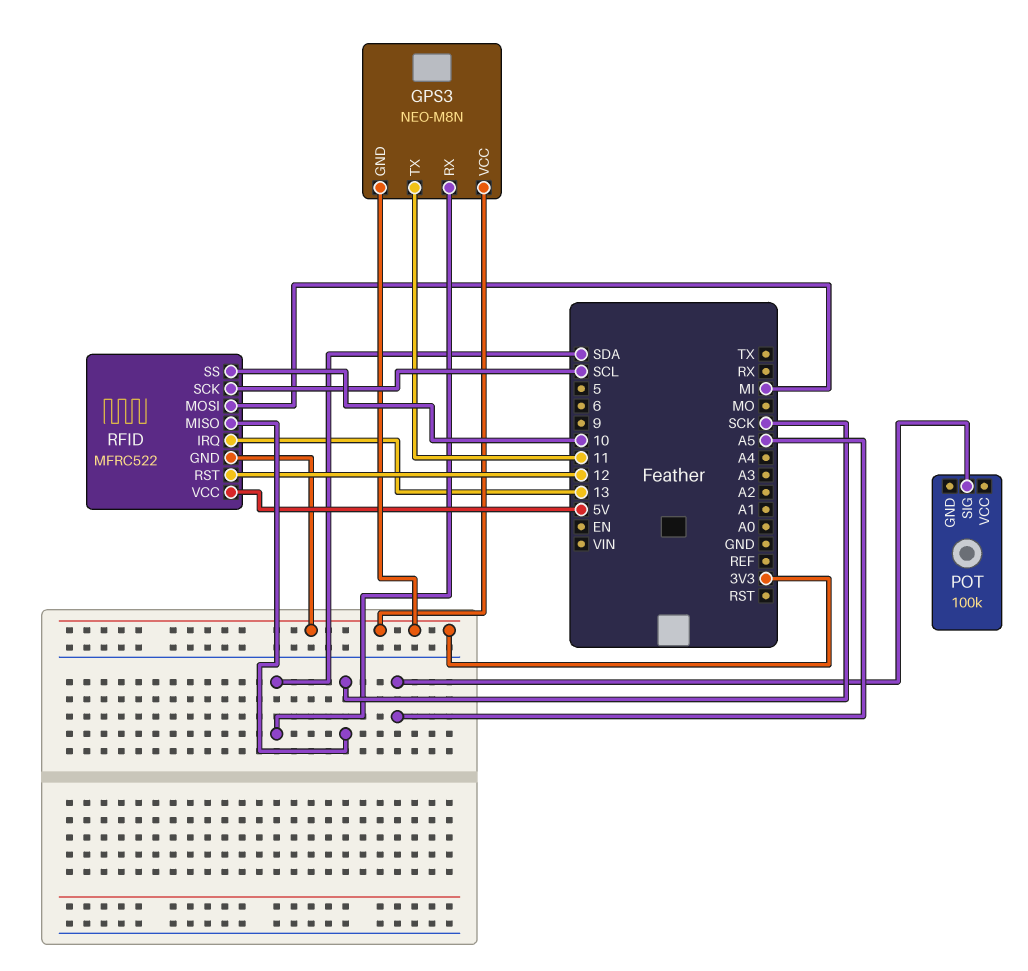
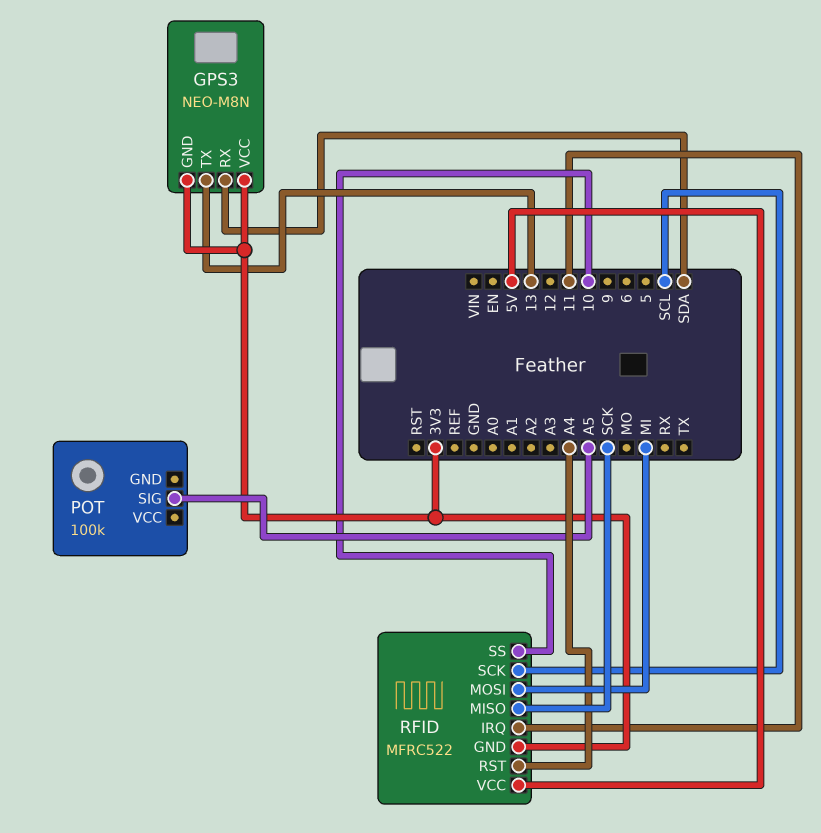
GPS3 pin TX: 11 -> 13
RFID pin IRQ: 13 -> 11
RFID pin RST: 12 -> A4

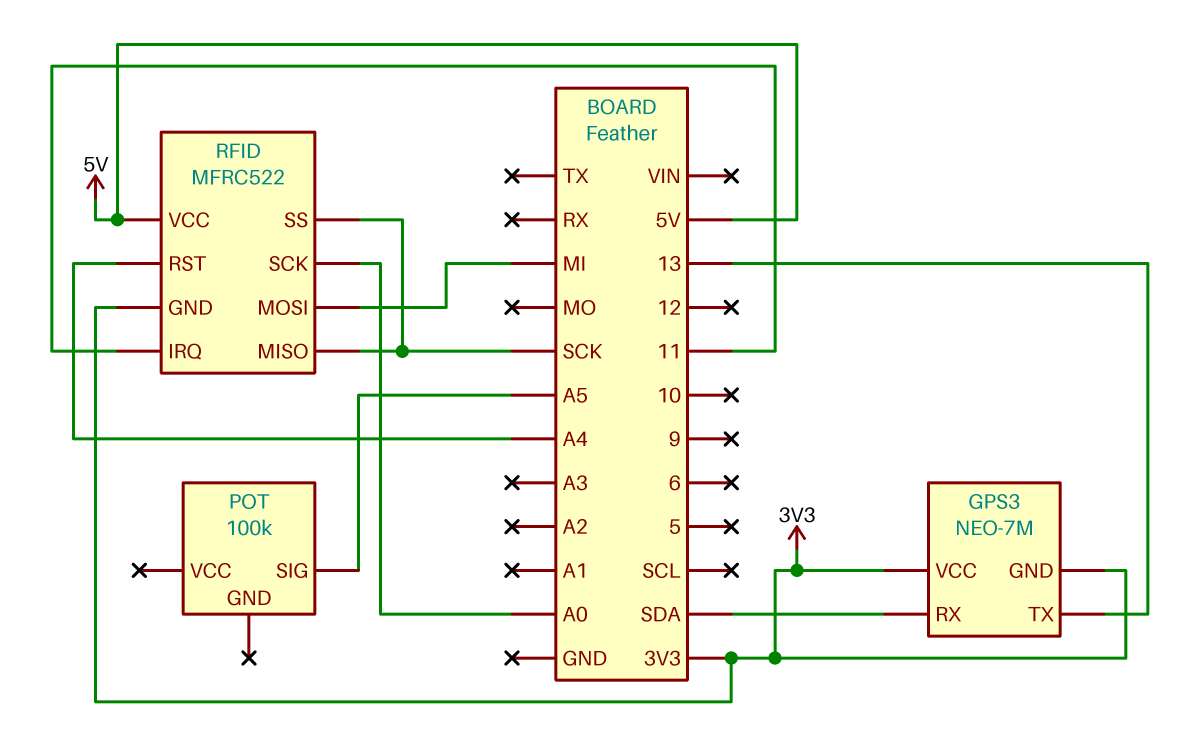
GPS3: NEO-M8N -> NEO-7M
RFID pin SCK: SCL -> A0
RFID pin SS: 10 -> SCK

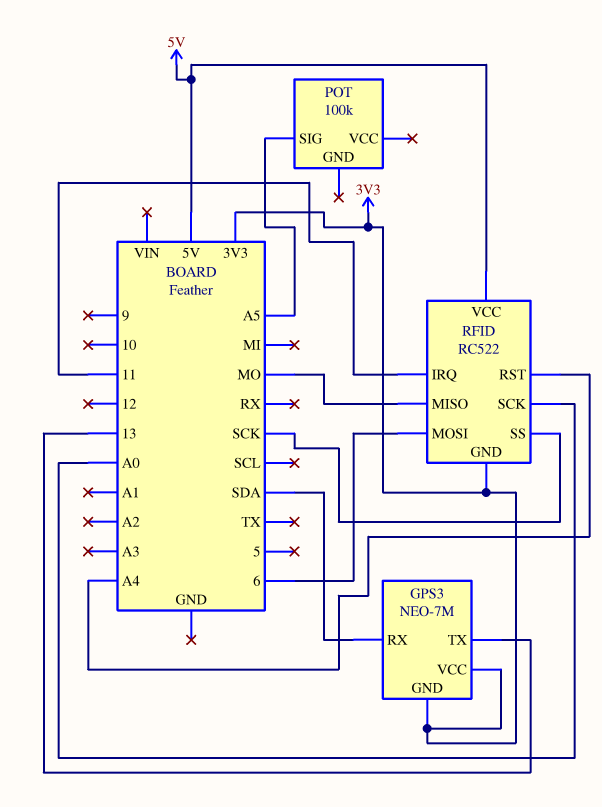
RFID: MFRC522 -> RC522
RFID pin MISO: SCK -> MO
RFID pin MOSI: MI -> 6

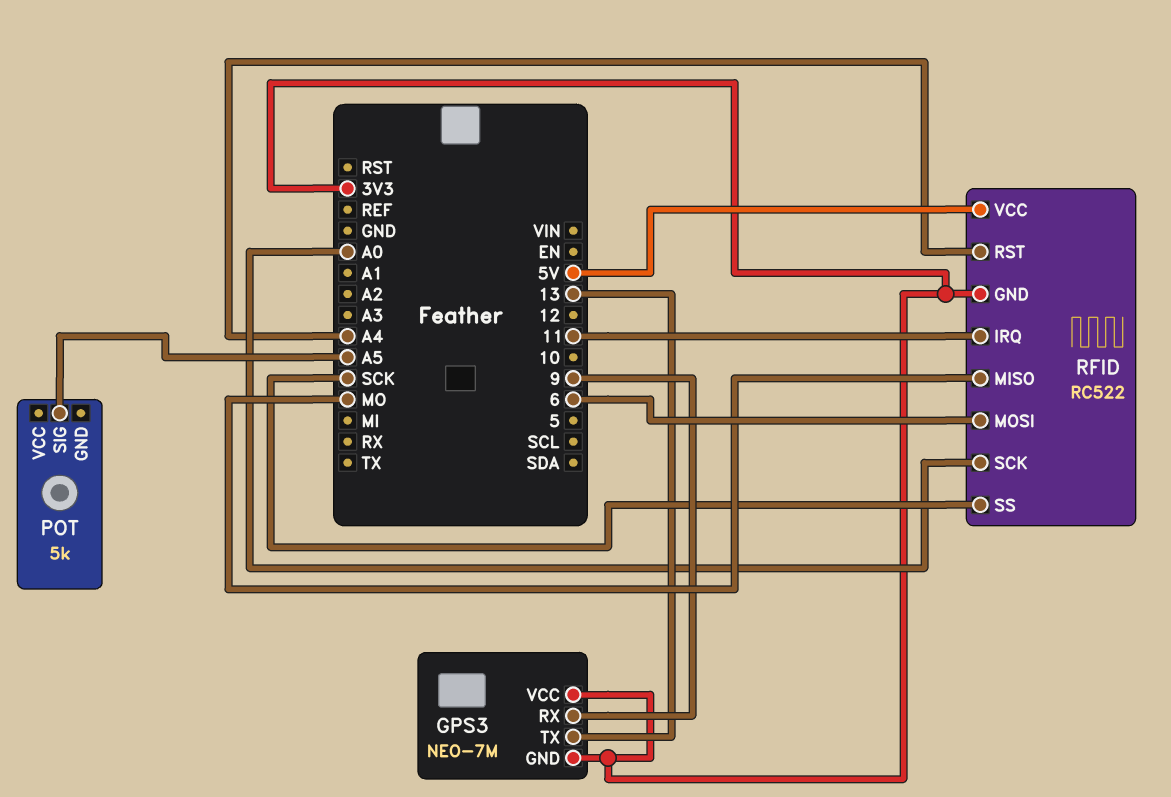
GPS3 pin RX: SDA -> 9
POT: 100k -> 5k

